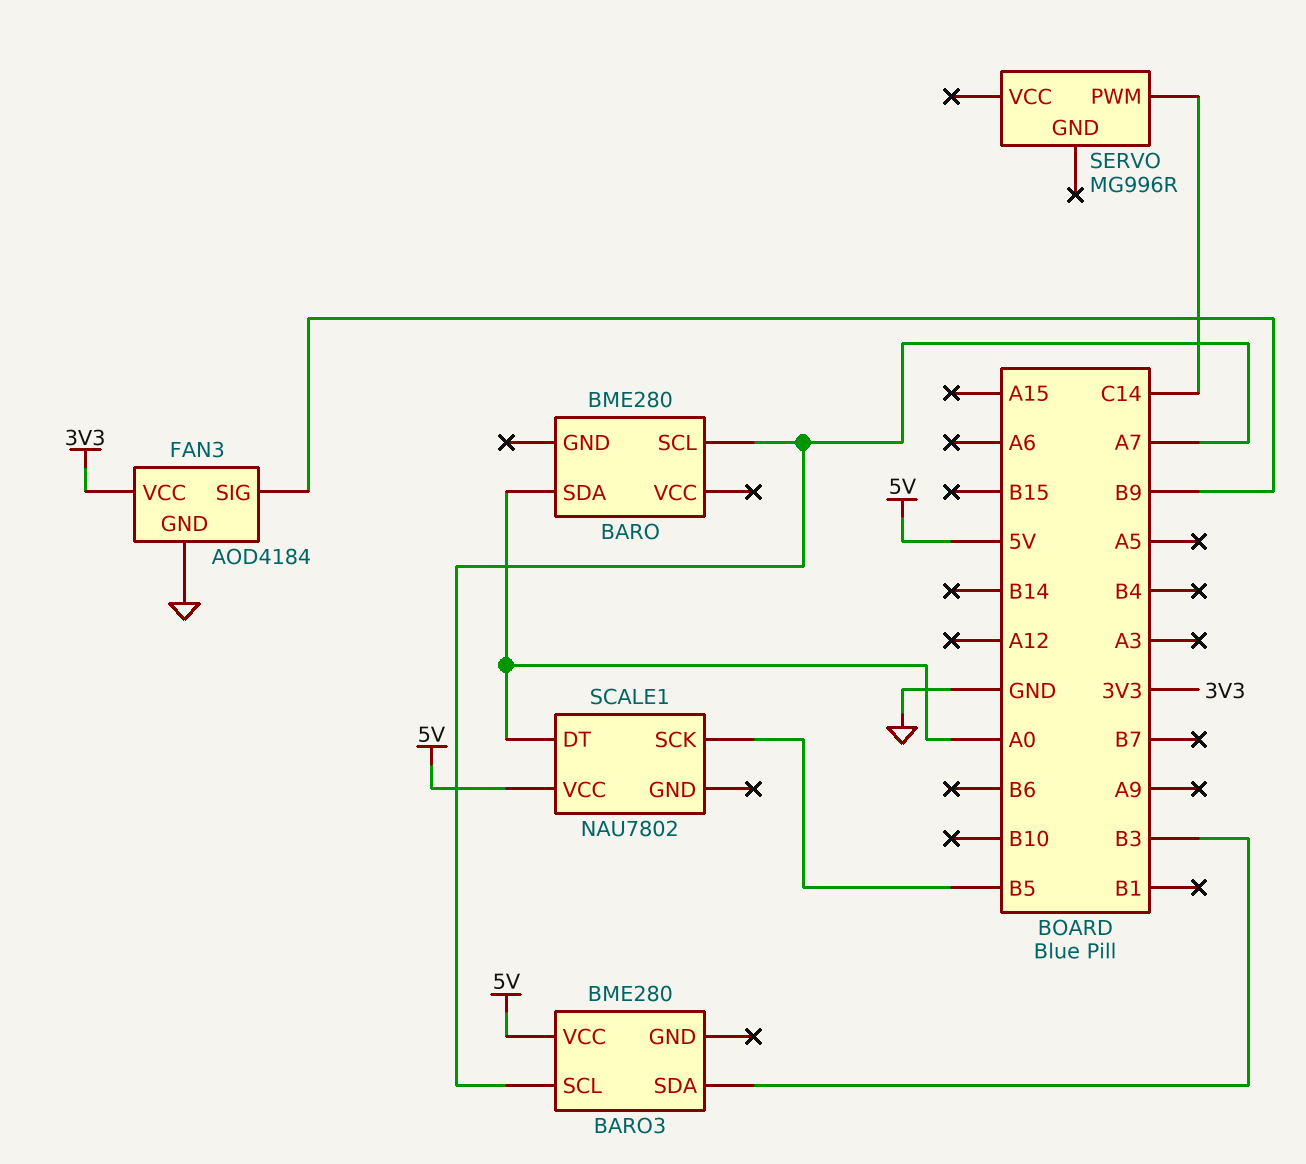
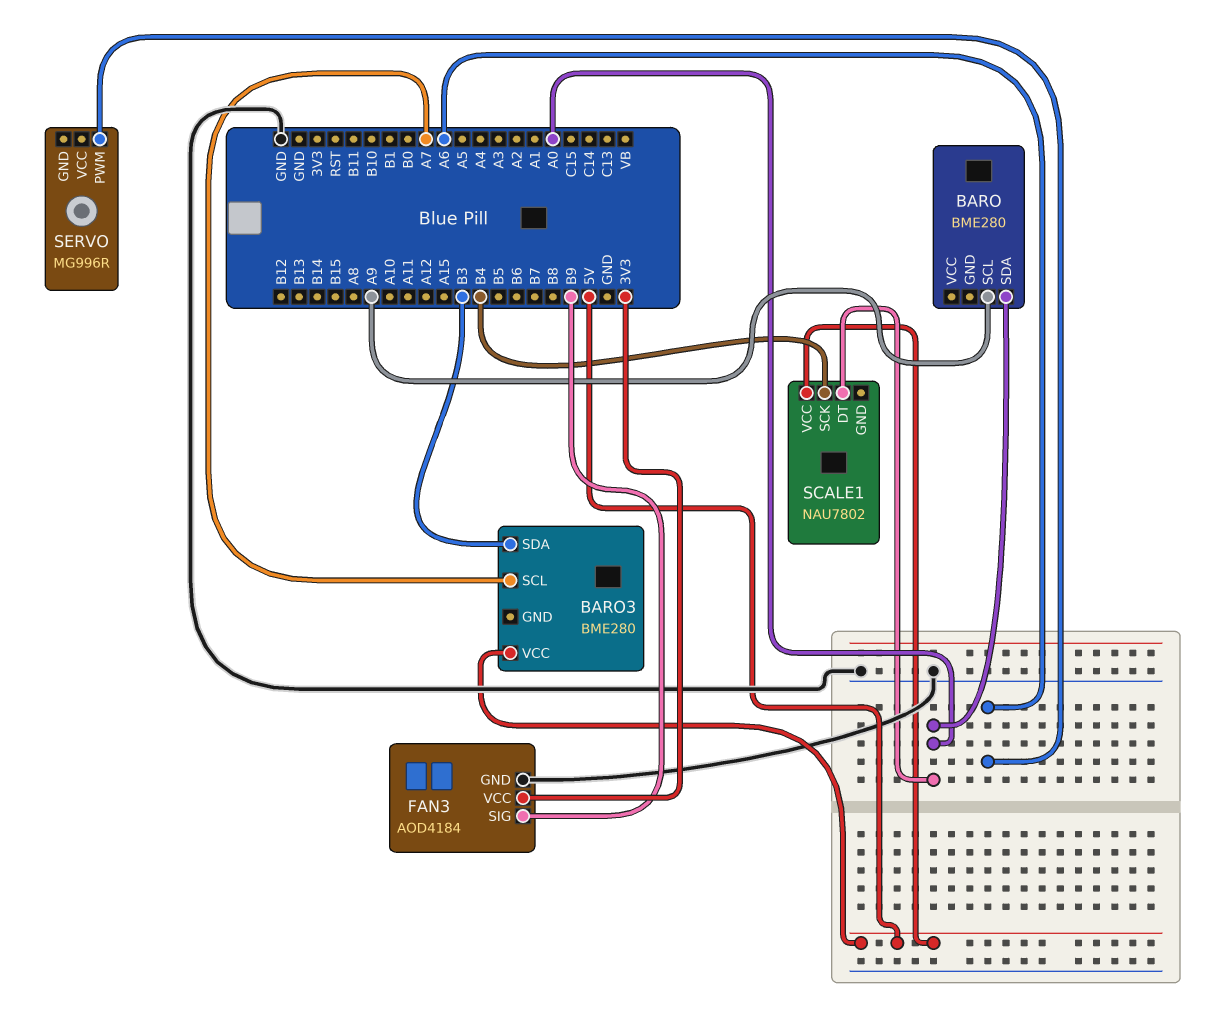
BARO pin SCL: A7 -> A9
SCALE1 pin SCK: B5 -> B4
SERVO pin PWM: C14 -> A6

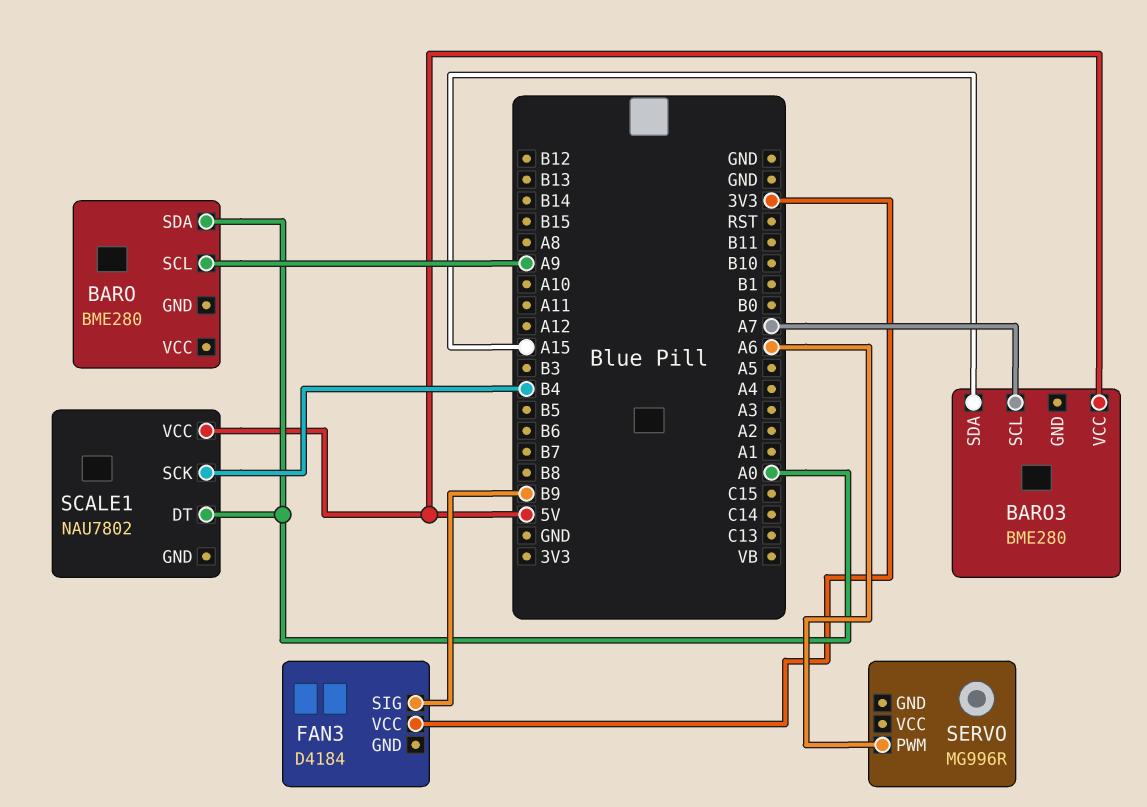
BARO3 pin SDA: B3 -> A15
FAN3: AOD4184 -> D4184
FAN3 pin GND: GND -> none

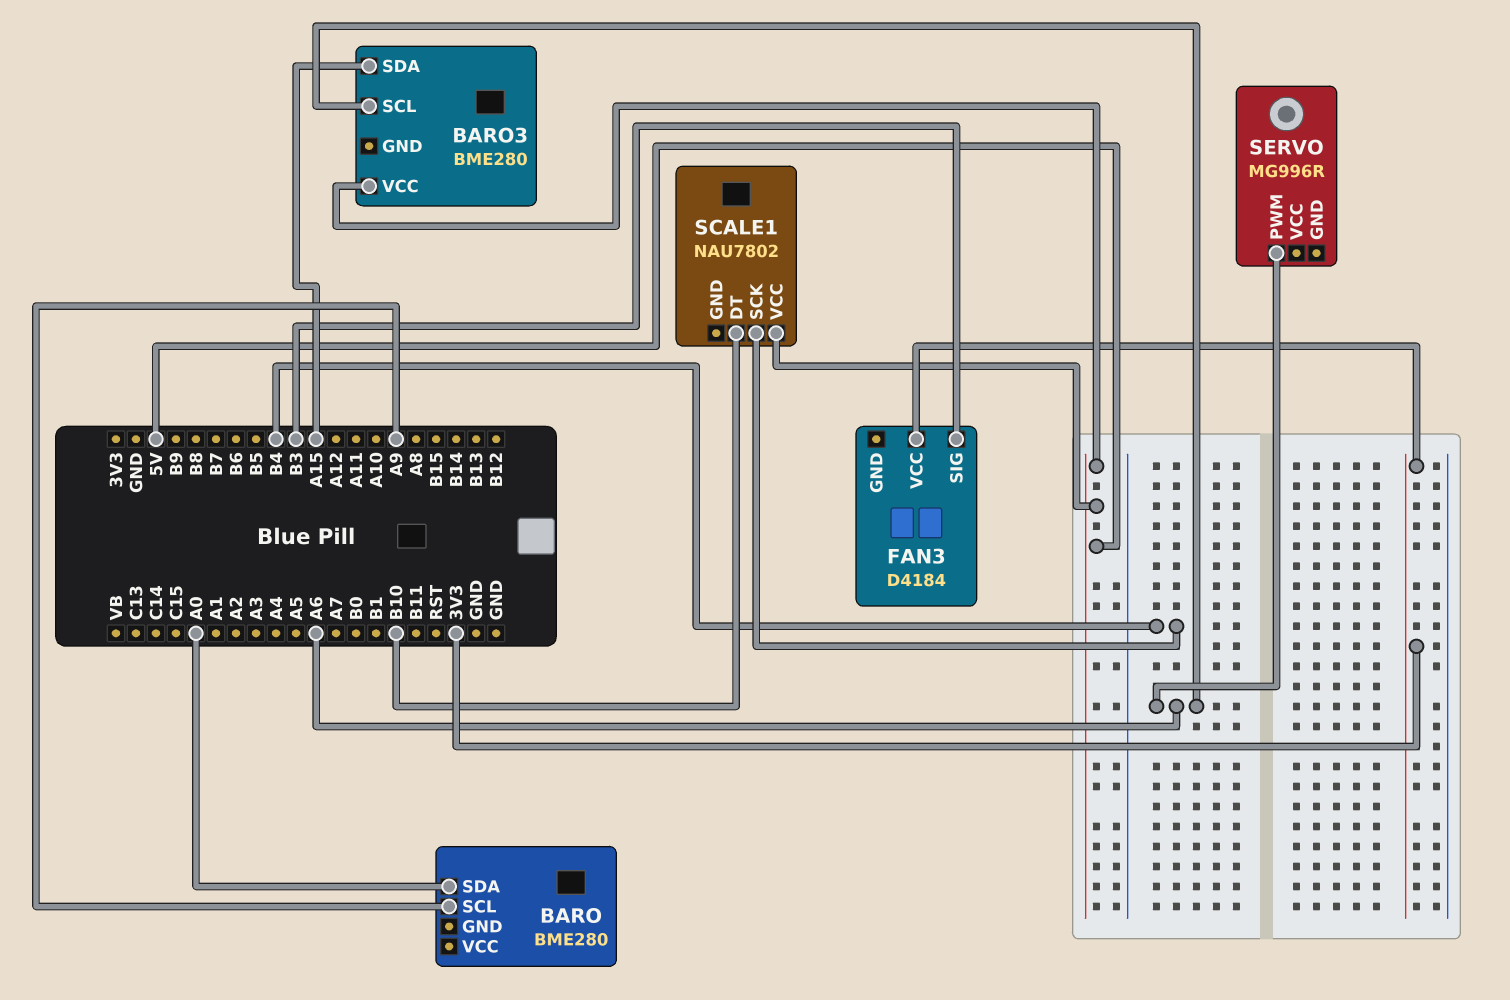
BARO3 pin SCL: A7 -> A6
FAN3 pin SIG: B9 -> B3
SCALE1 pin DT: A0 -> B10

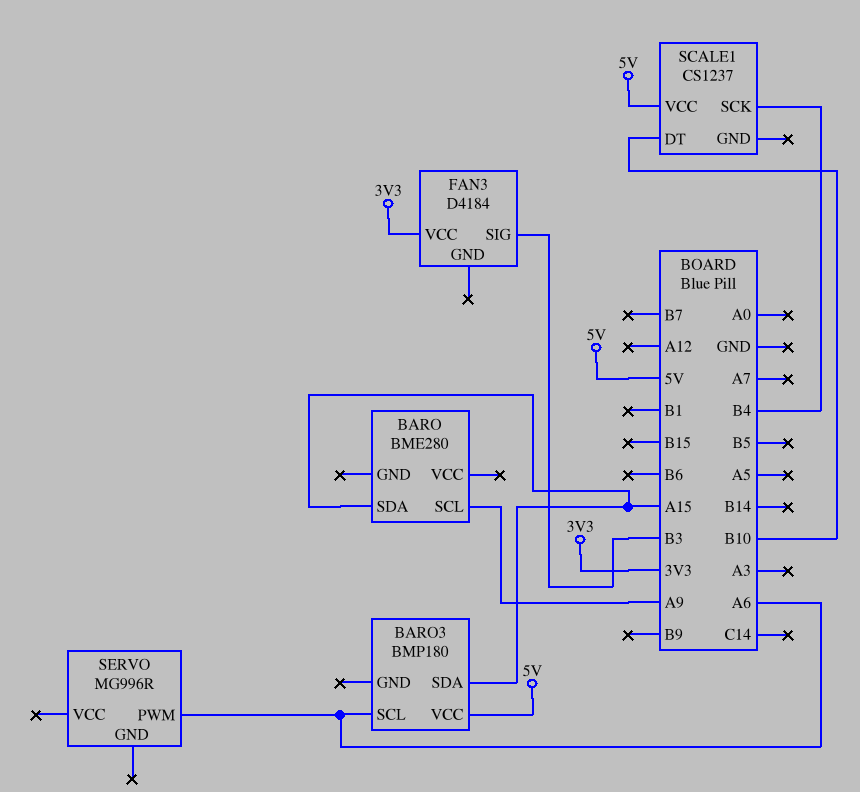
BARO pin SDA: A0 -> A15
BARO3: BME280 -> BMP180
SCALE1: NAU7802 -> CS1237

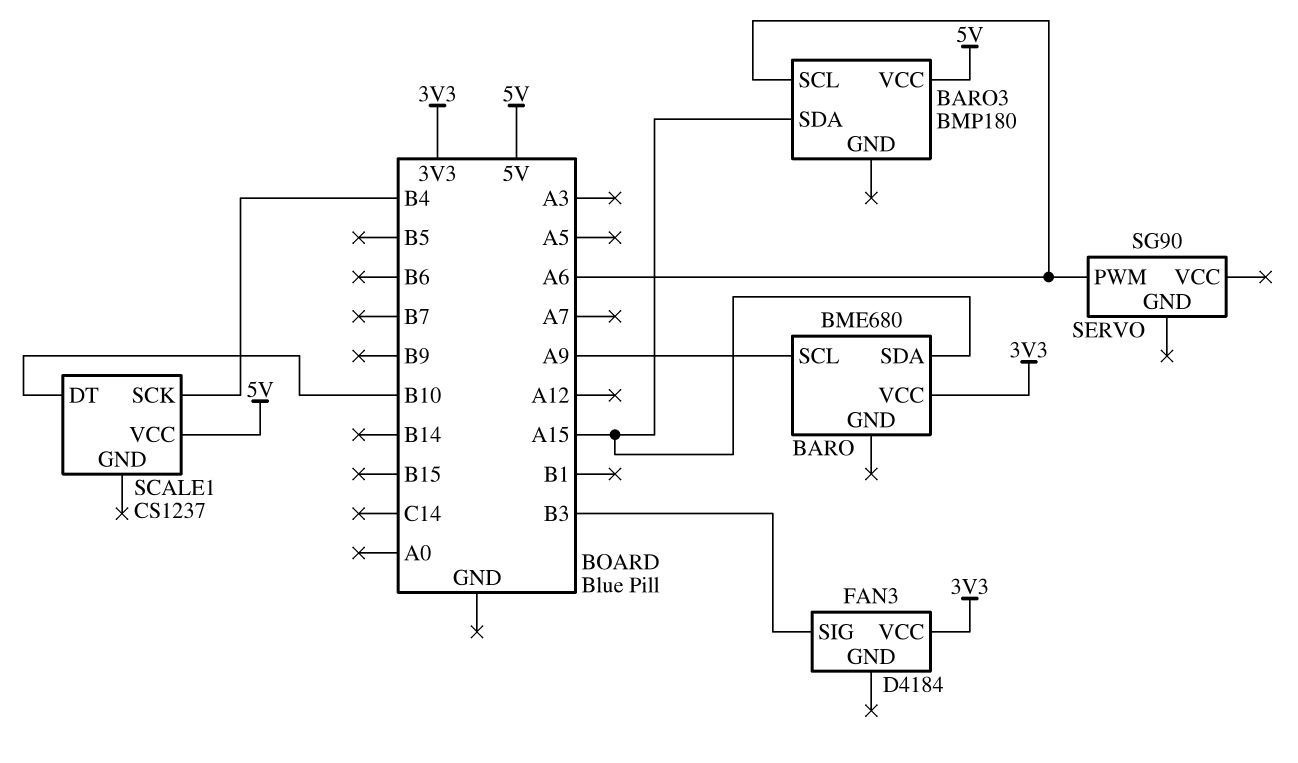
BARO: BME280 -> BME680
BARO pin VCC: none -> 3V3
SERVO: MG996R -> SG90

